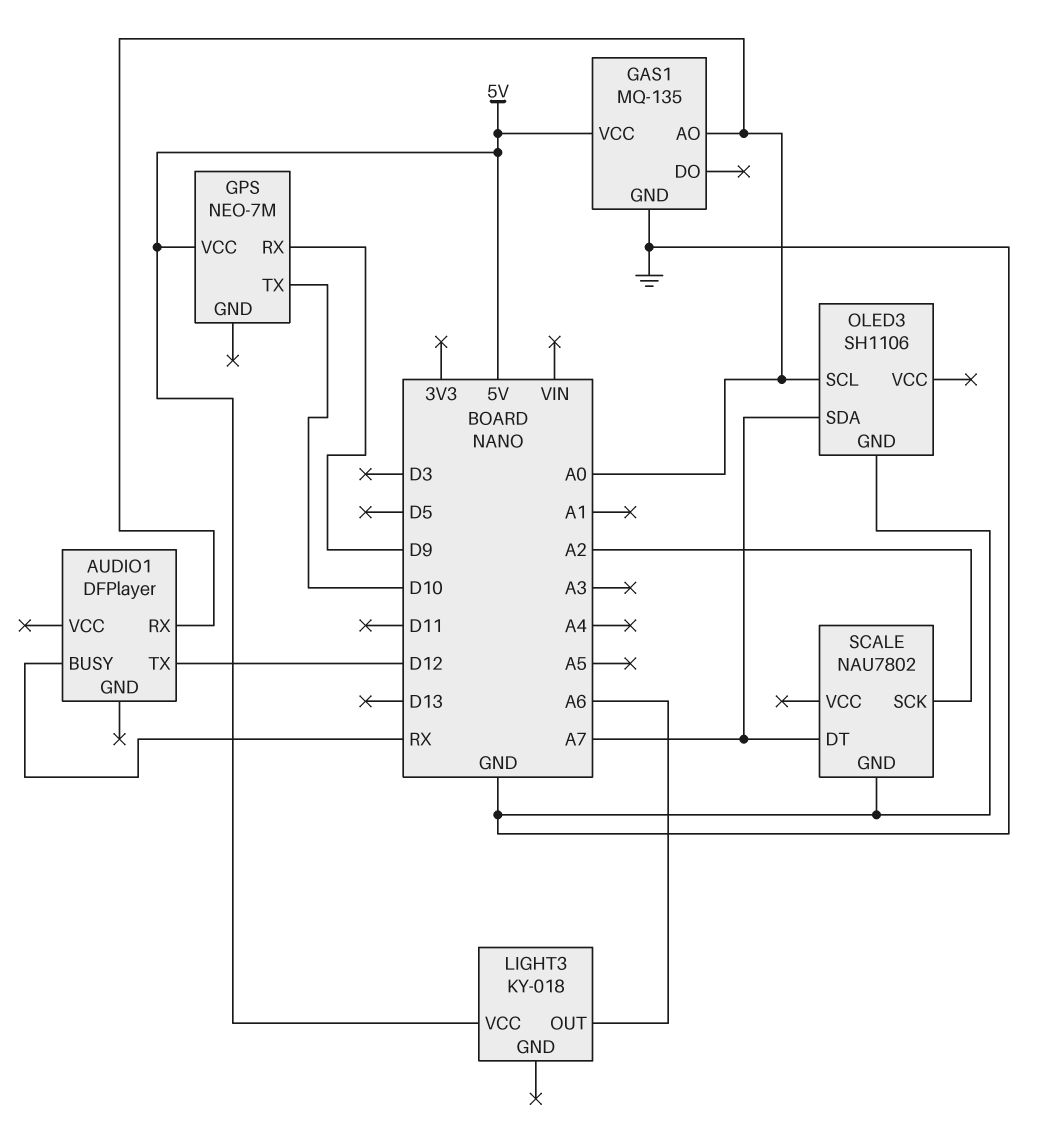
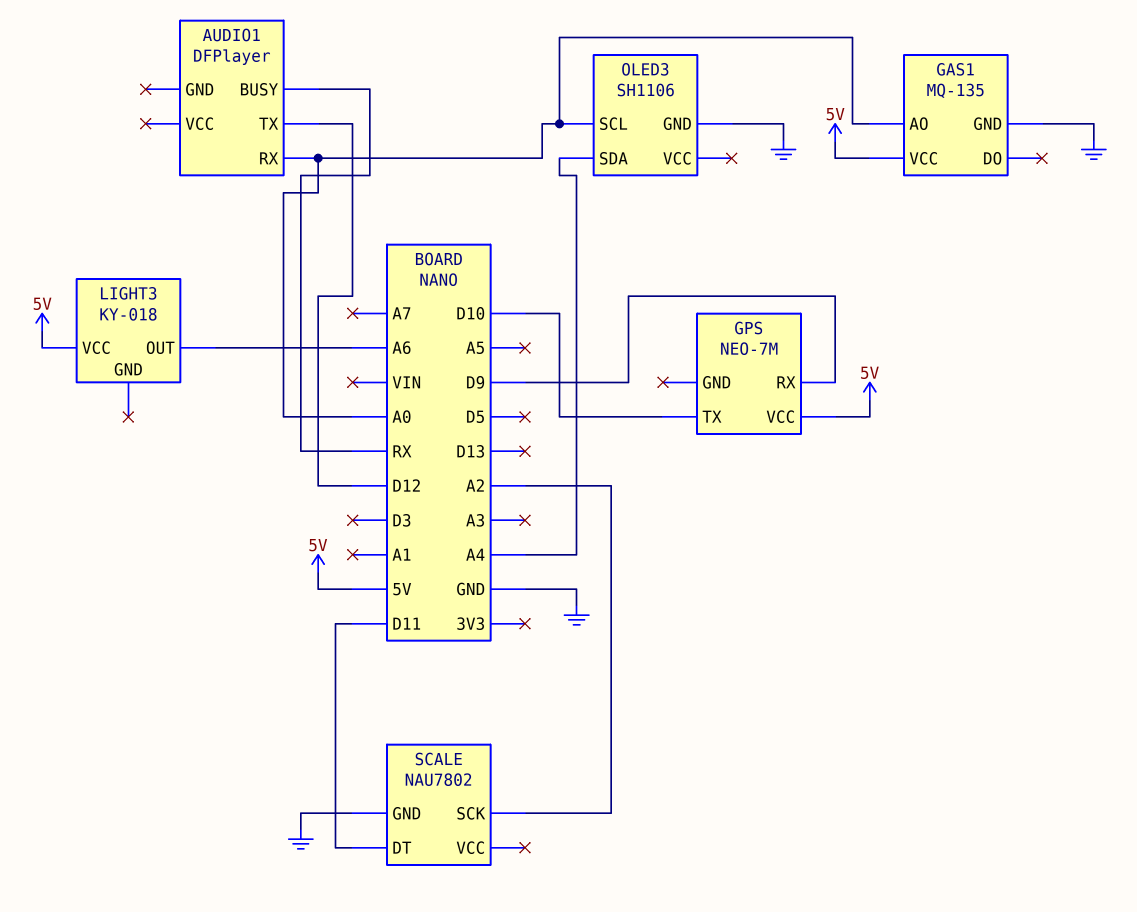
OLED3 pin SDA: A7 -> A4
SCALE pin DT: A7 -> D11

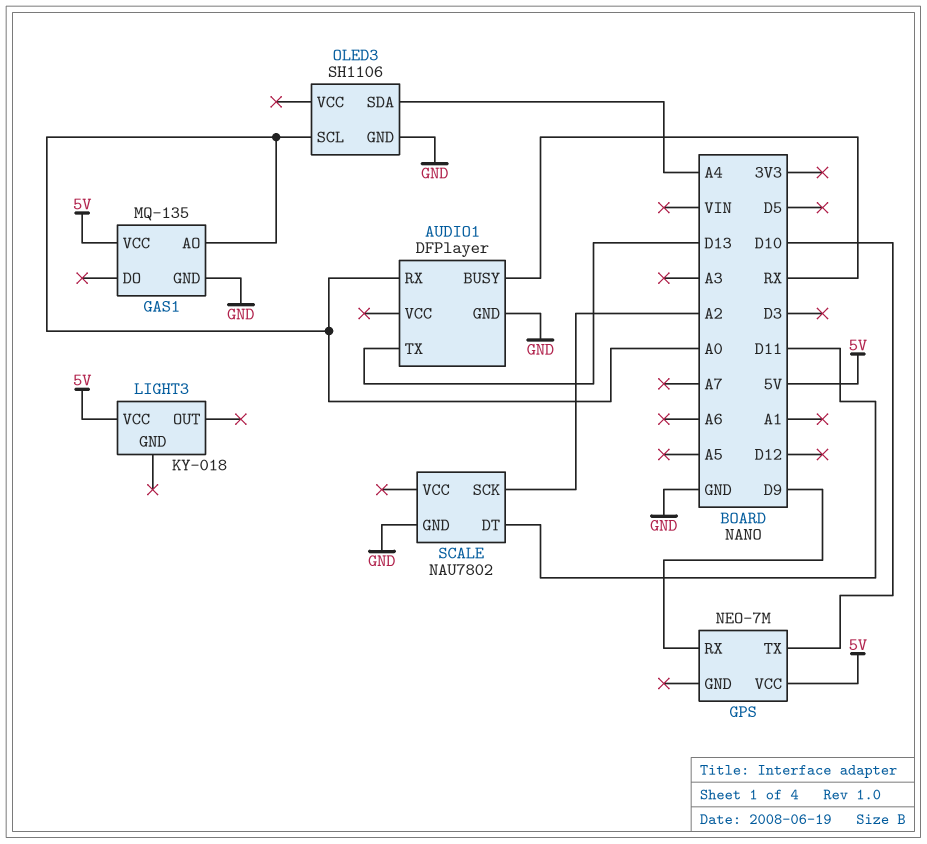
AUDIO1 pin GND: none -> GND
AUDIO1 pin TX: D12 -> D13
LIGHT3 pin OUT: A6 -> none

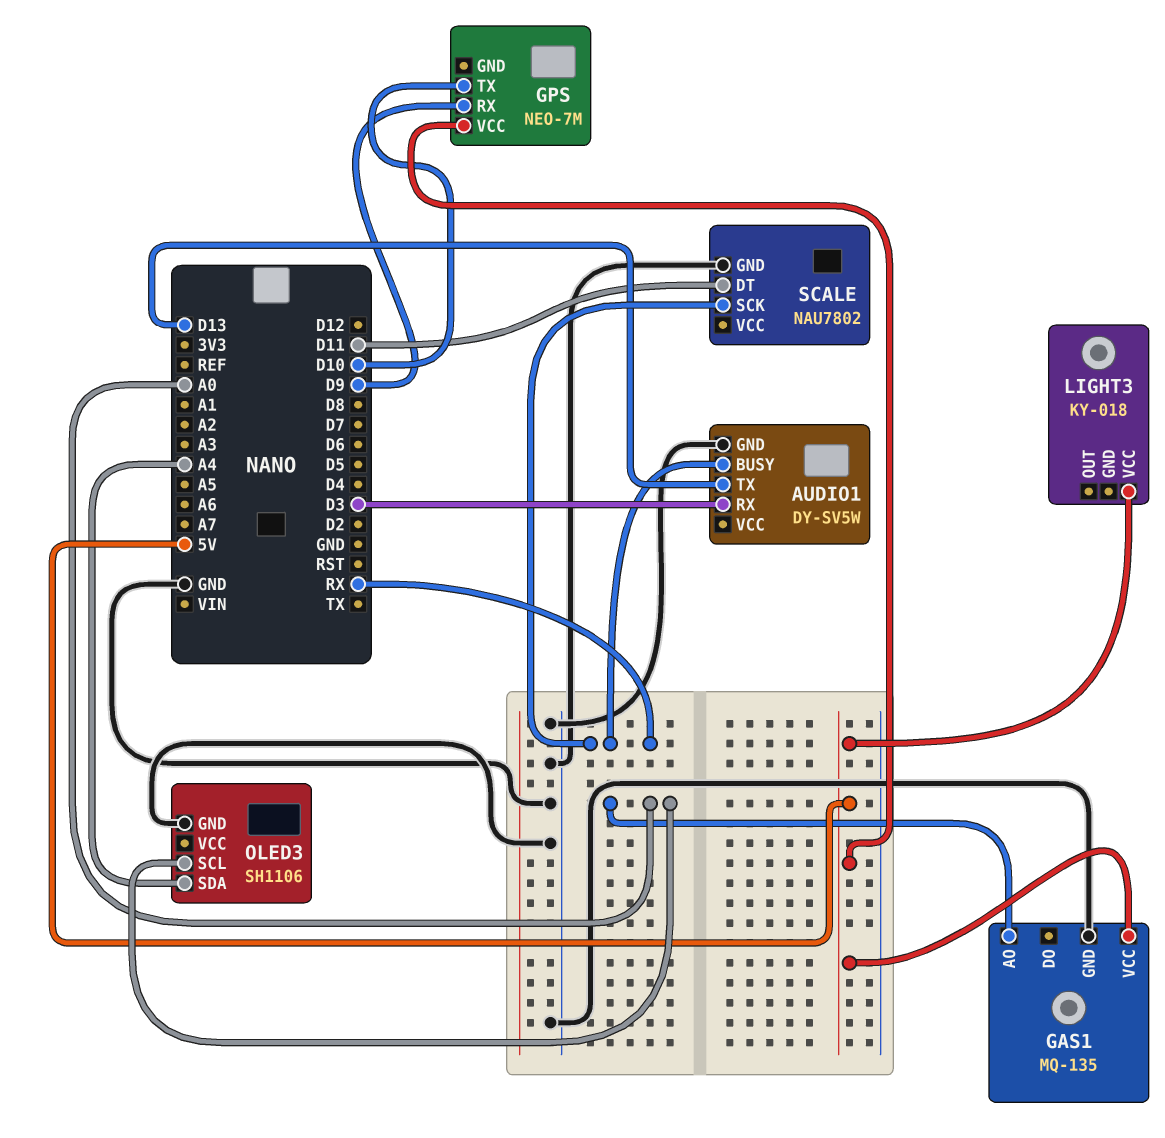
AUDIO1: DFPlayer -> DY-SV5W
AUDIO1 pin RX: A0 -> D3
SCALE pin SCK: A2 -> RX

